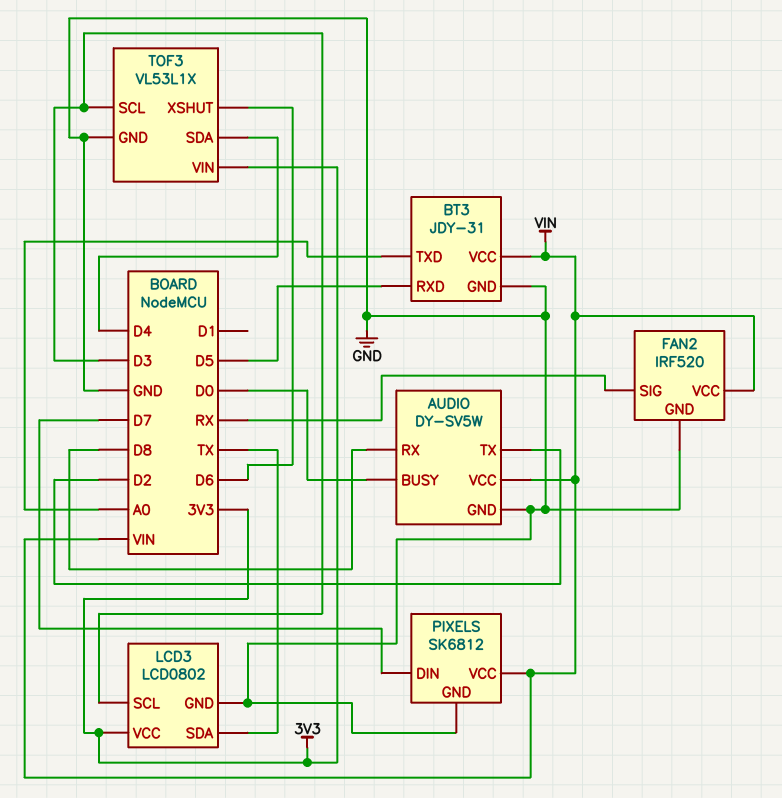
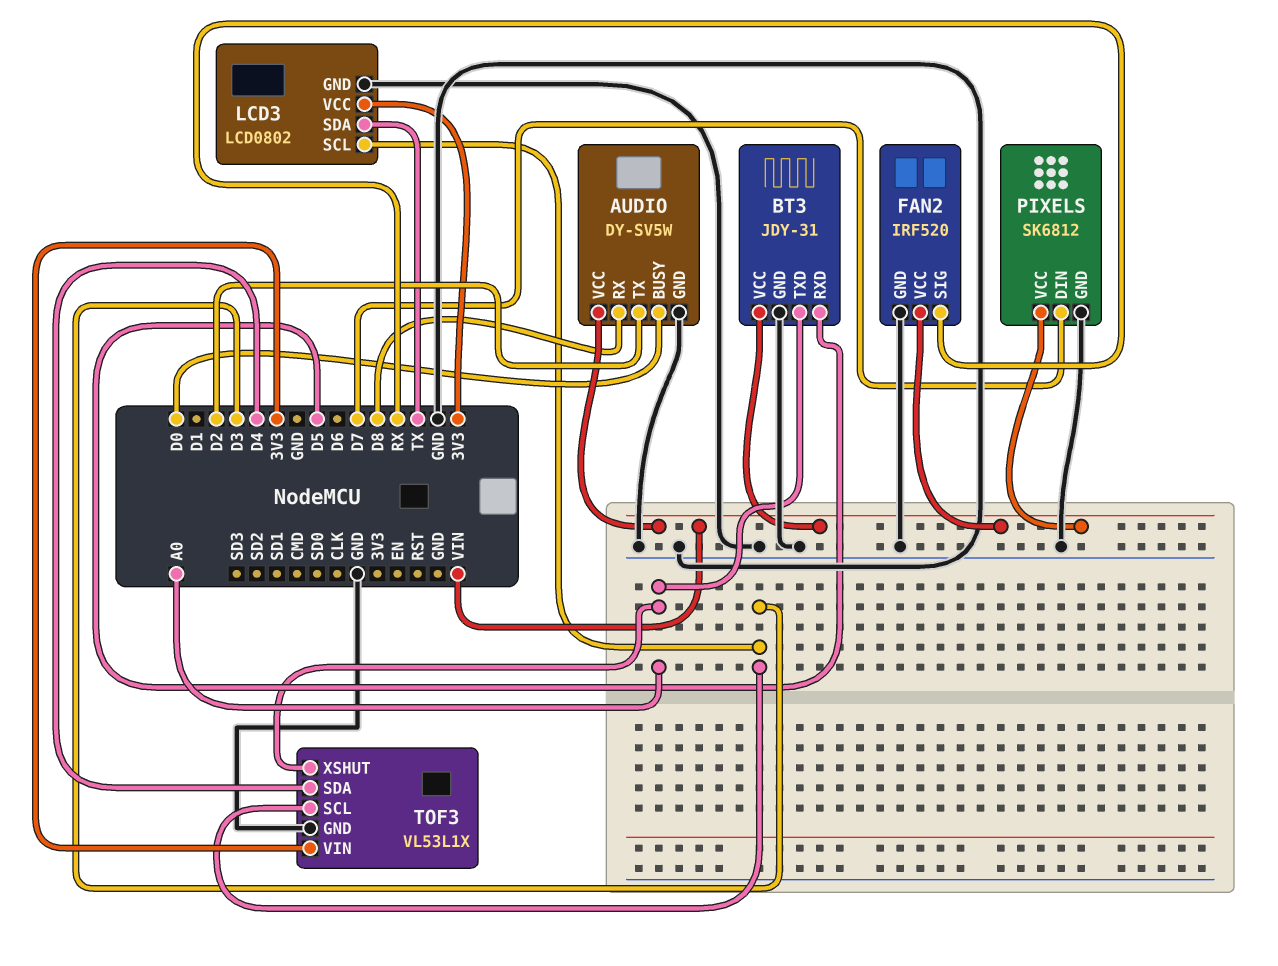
TOF3 pin XSHUT: D6 -> A0

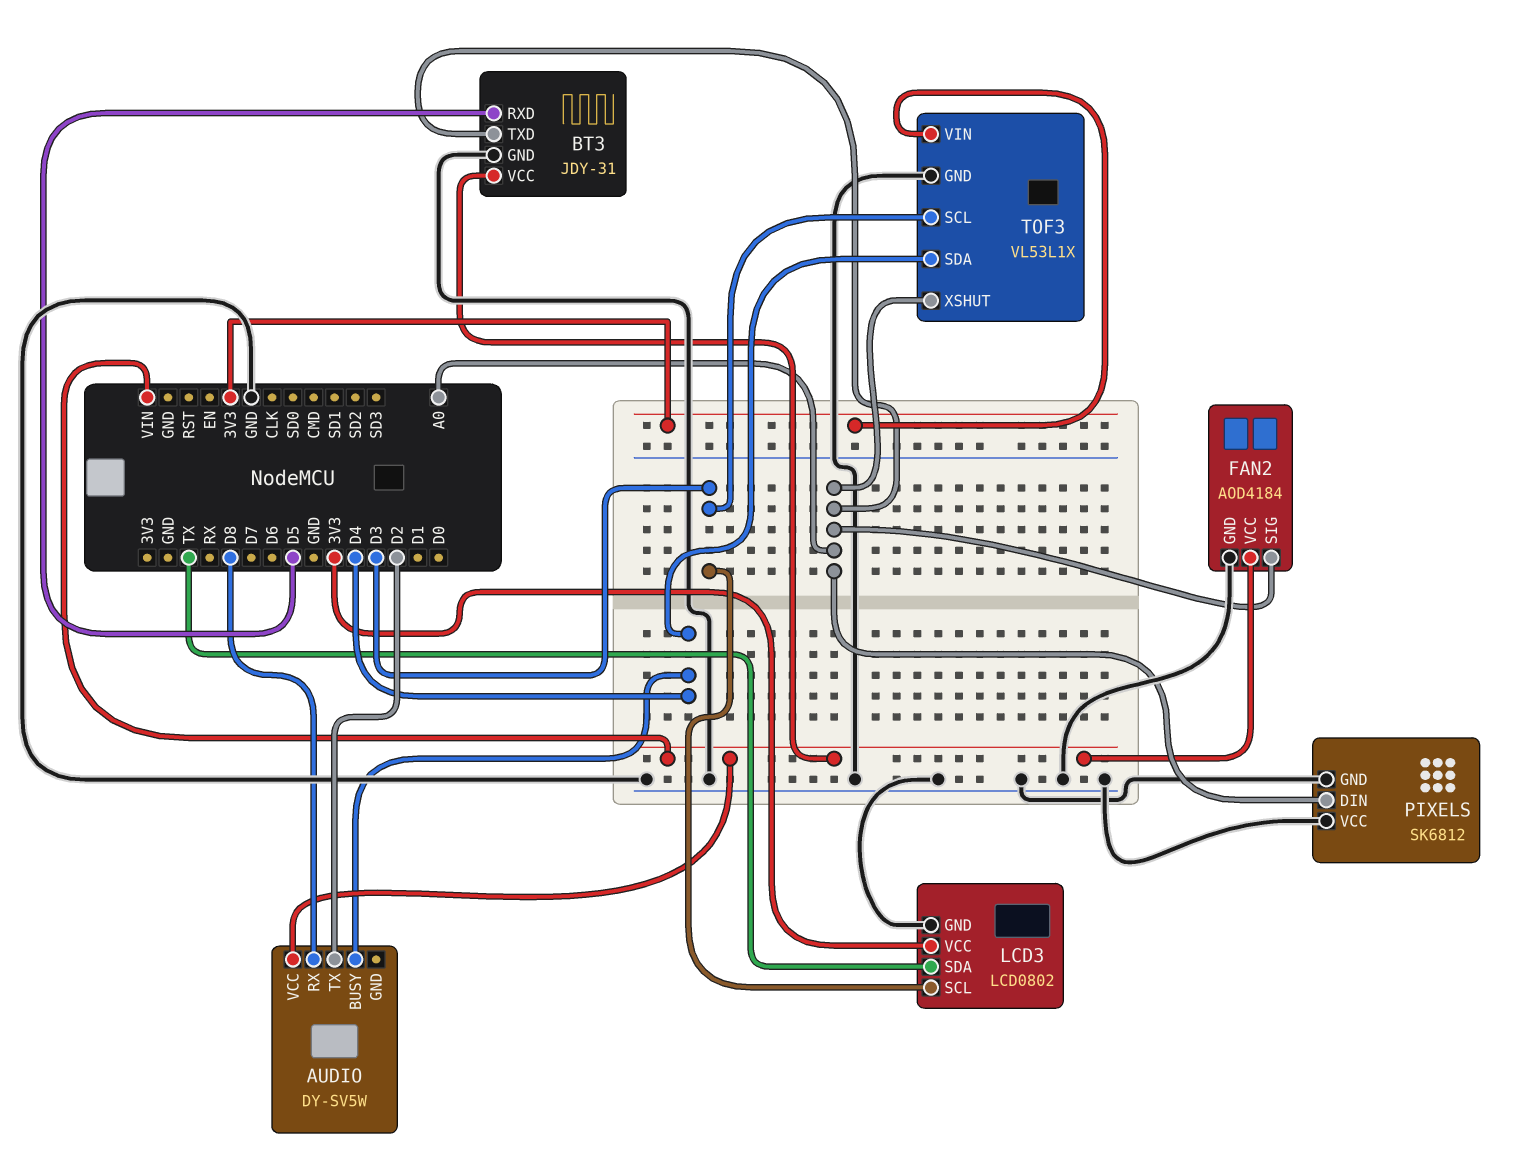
AUDIO pin BUSY: D0 -> D4
AUDIO pin GND: GND -> none
FAN2: IRF520 -> AOD4184
FAN2 pin SIG: RX -> A0
PIXELS pin DIN: D7 -> A0
PIXELS pin VCC: VIN -> GND

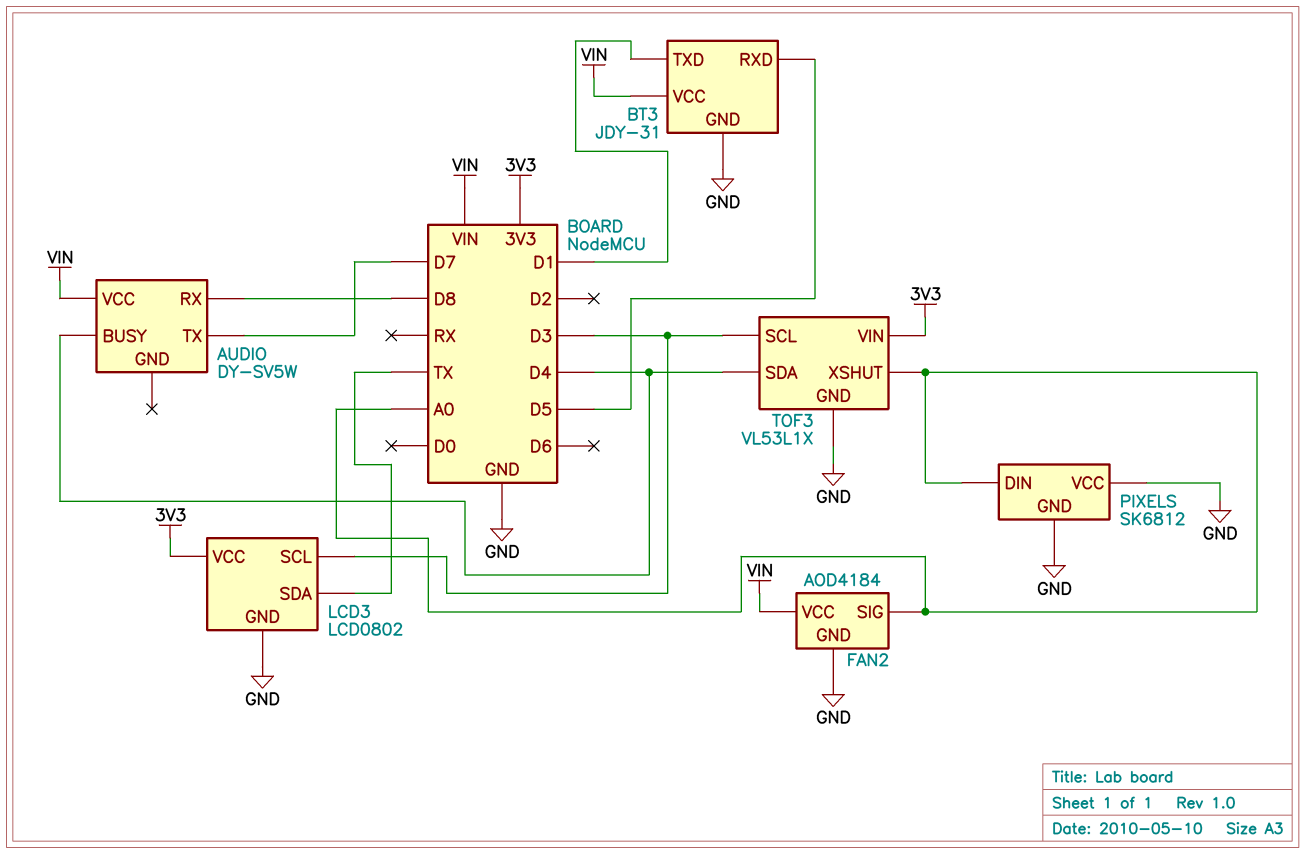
AUDIO pin TX: D2 -> D7
BT3 pin TXD: A0 -> D1

